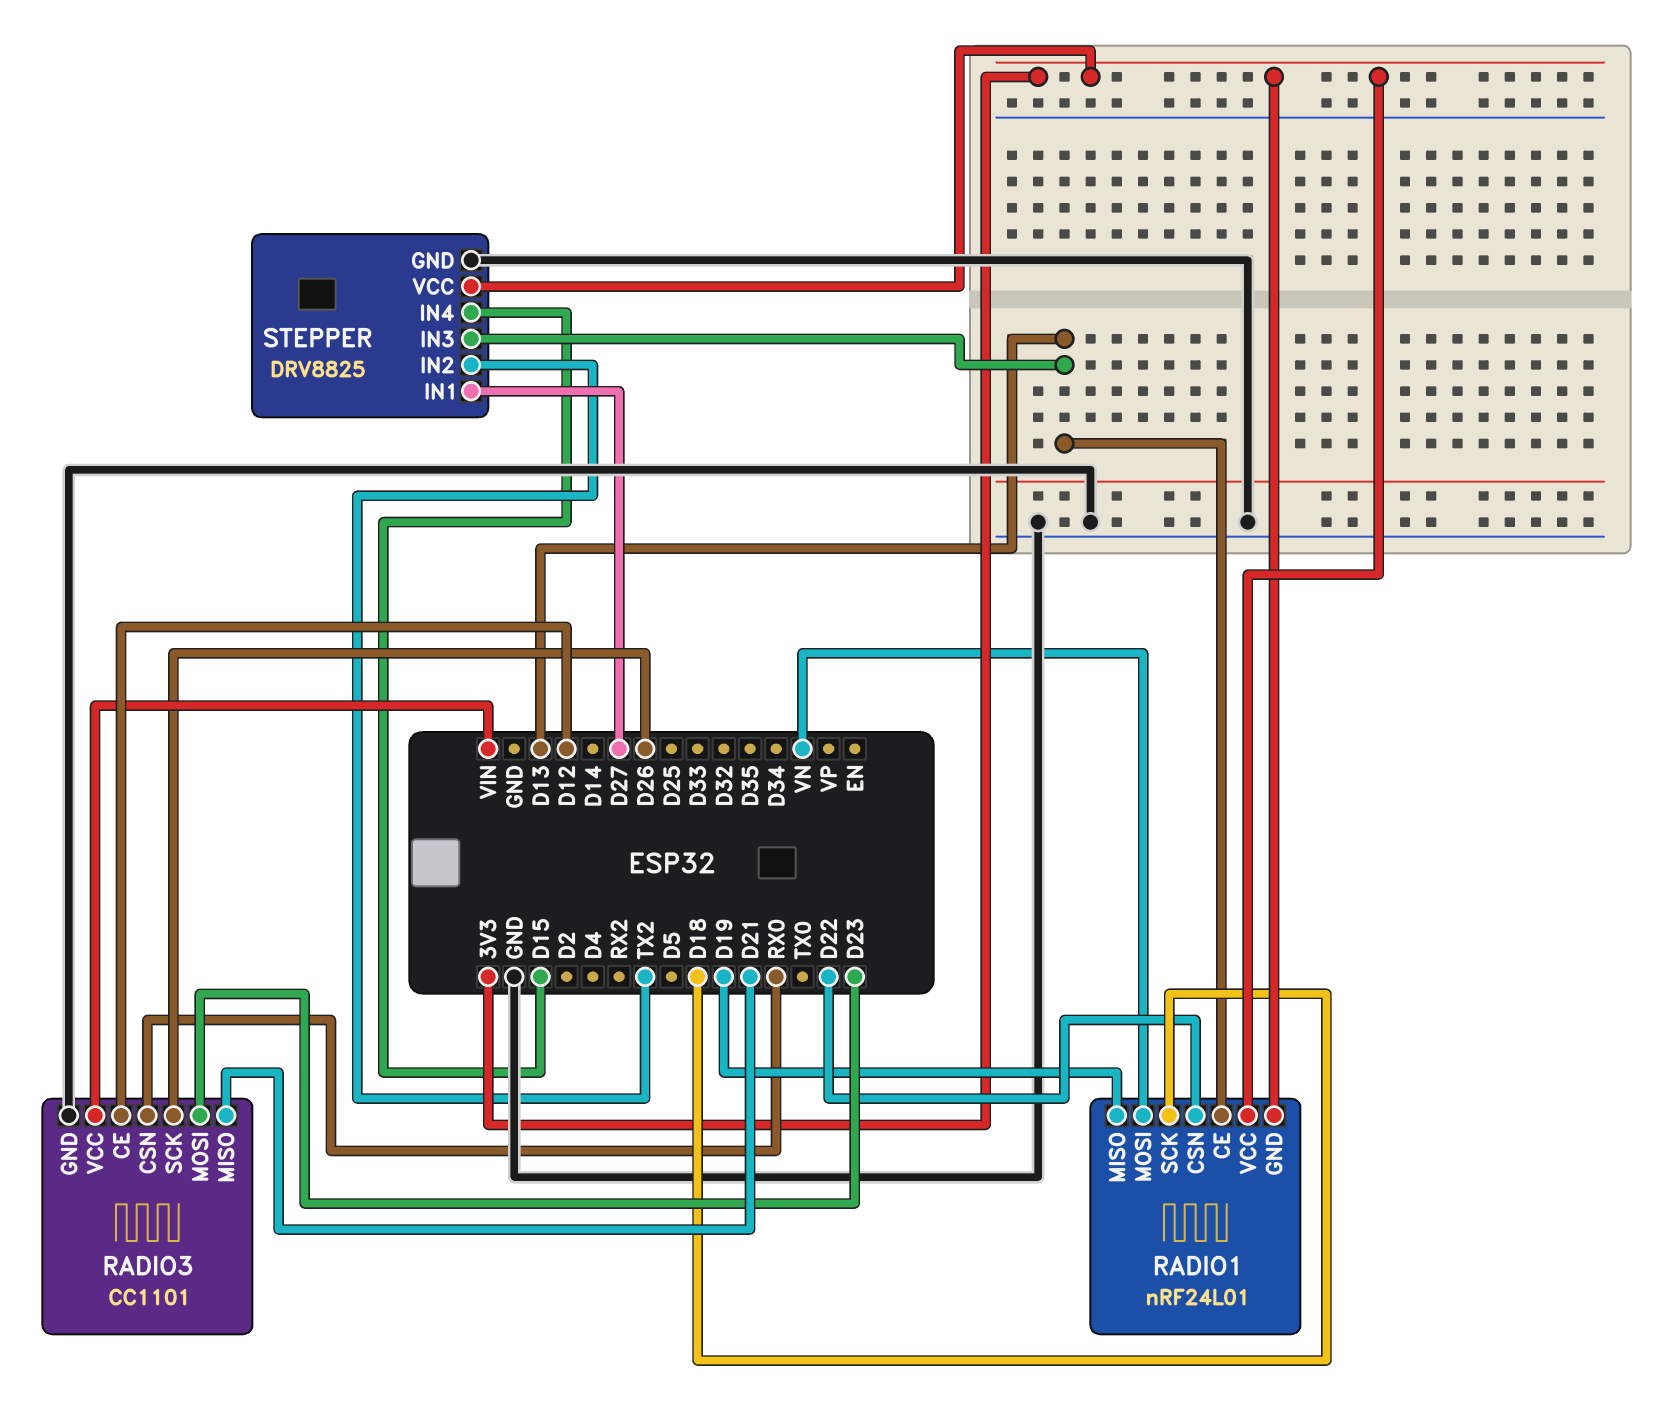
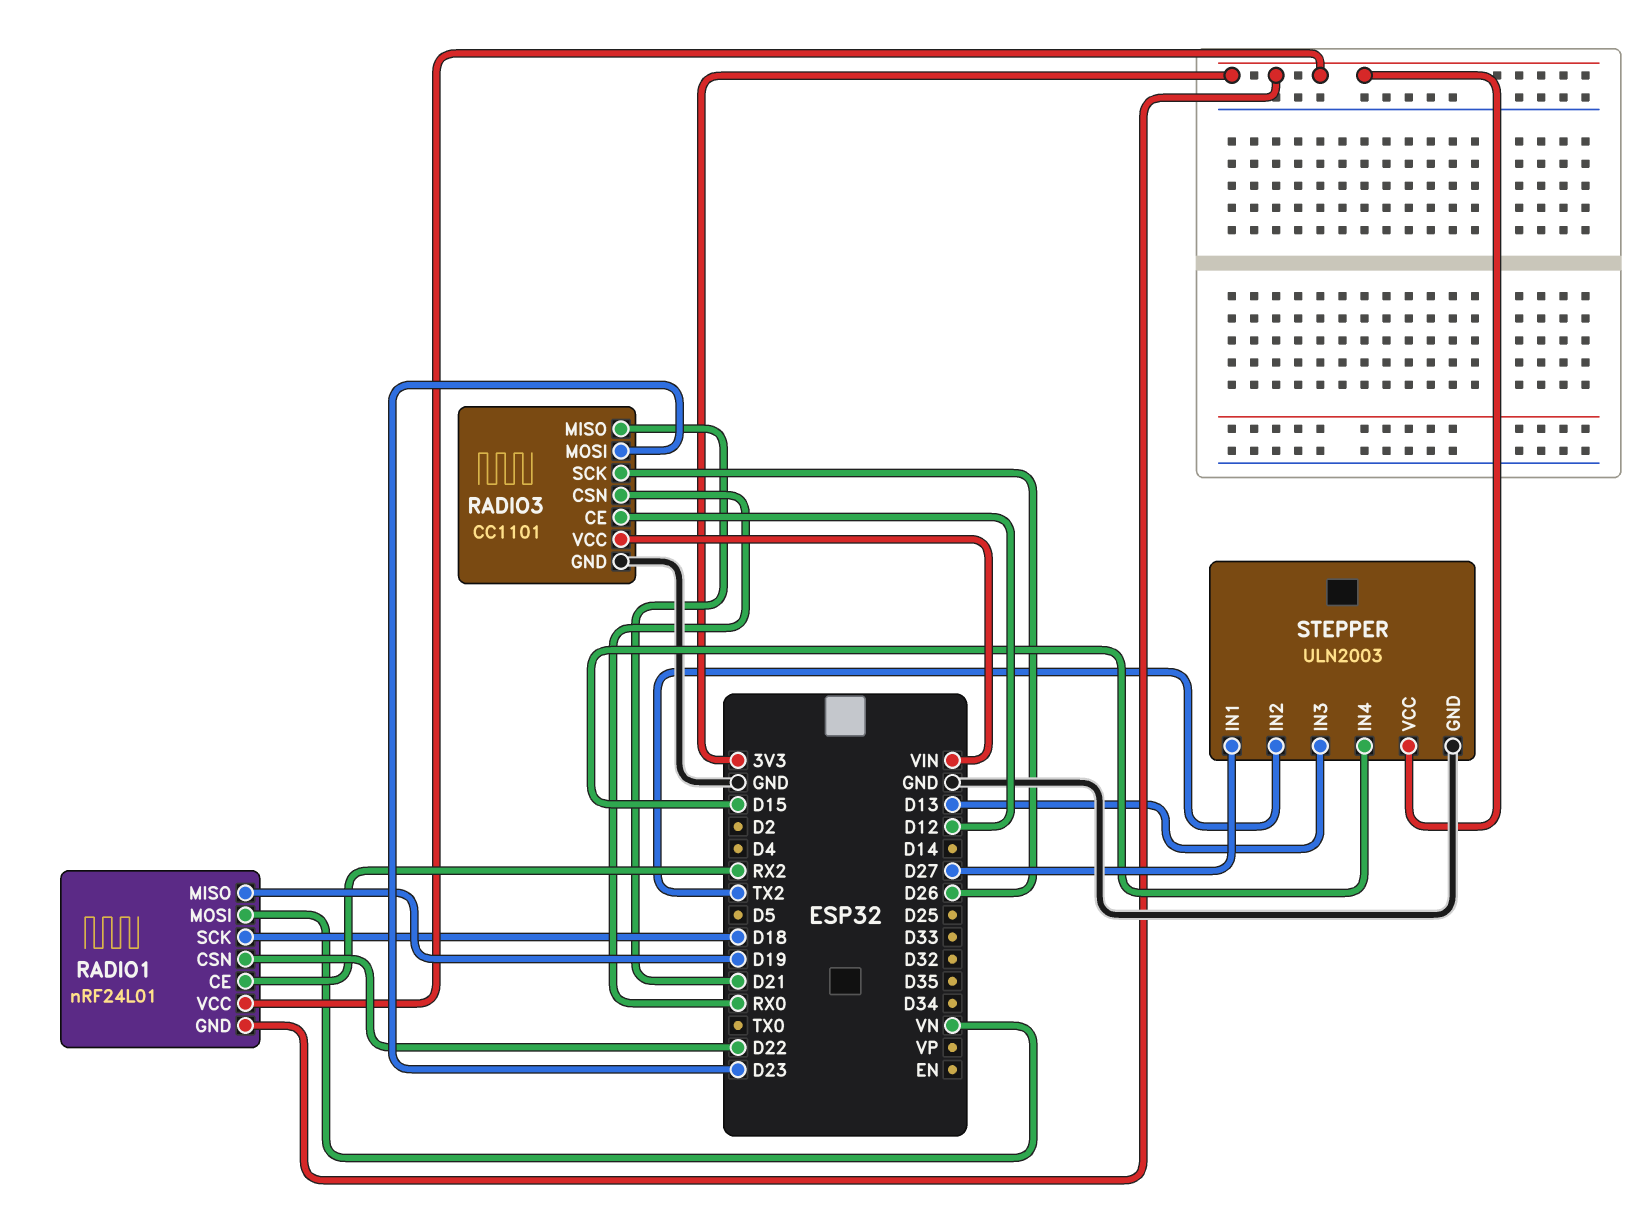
RADIO1 pin CE: D13 -> RX2
STEPPER: DRV8825 -> ULN2003

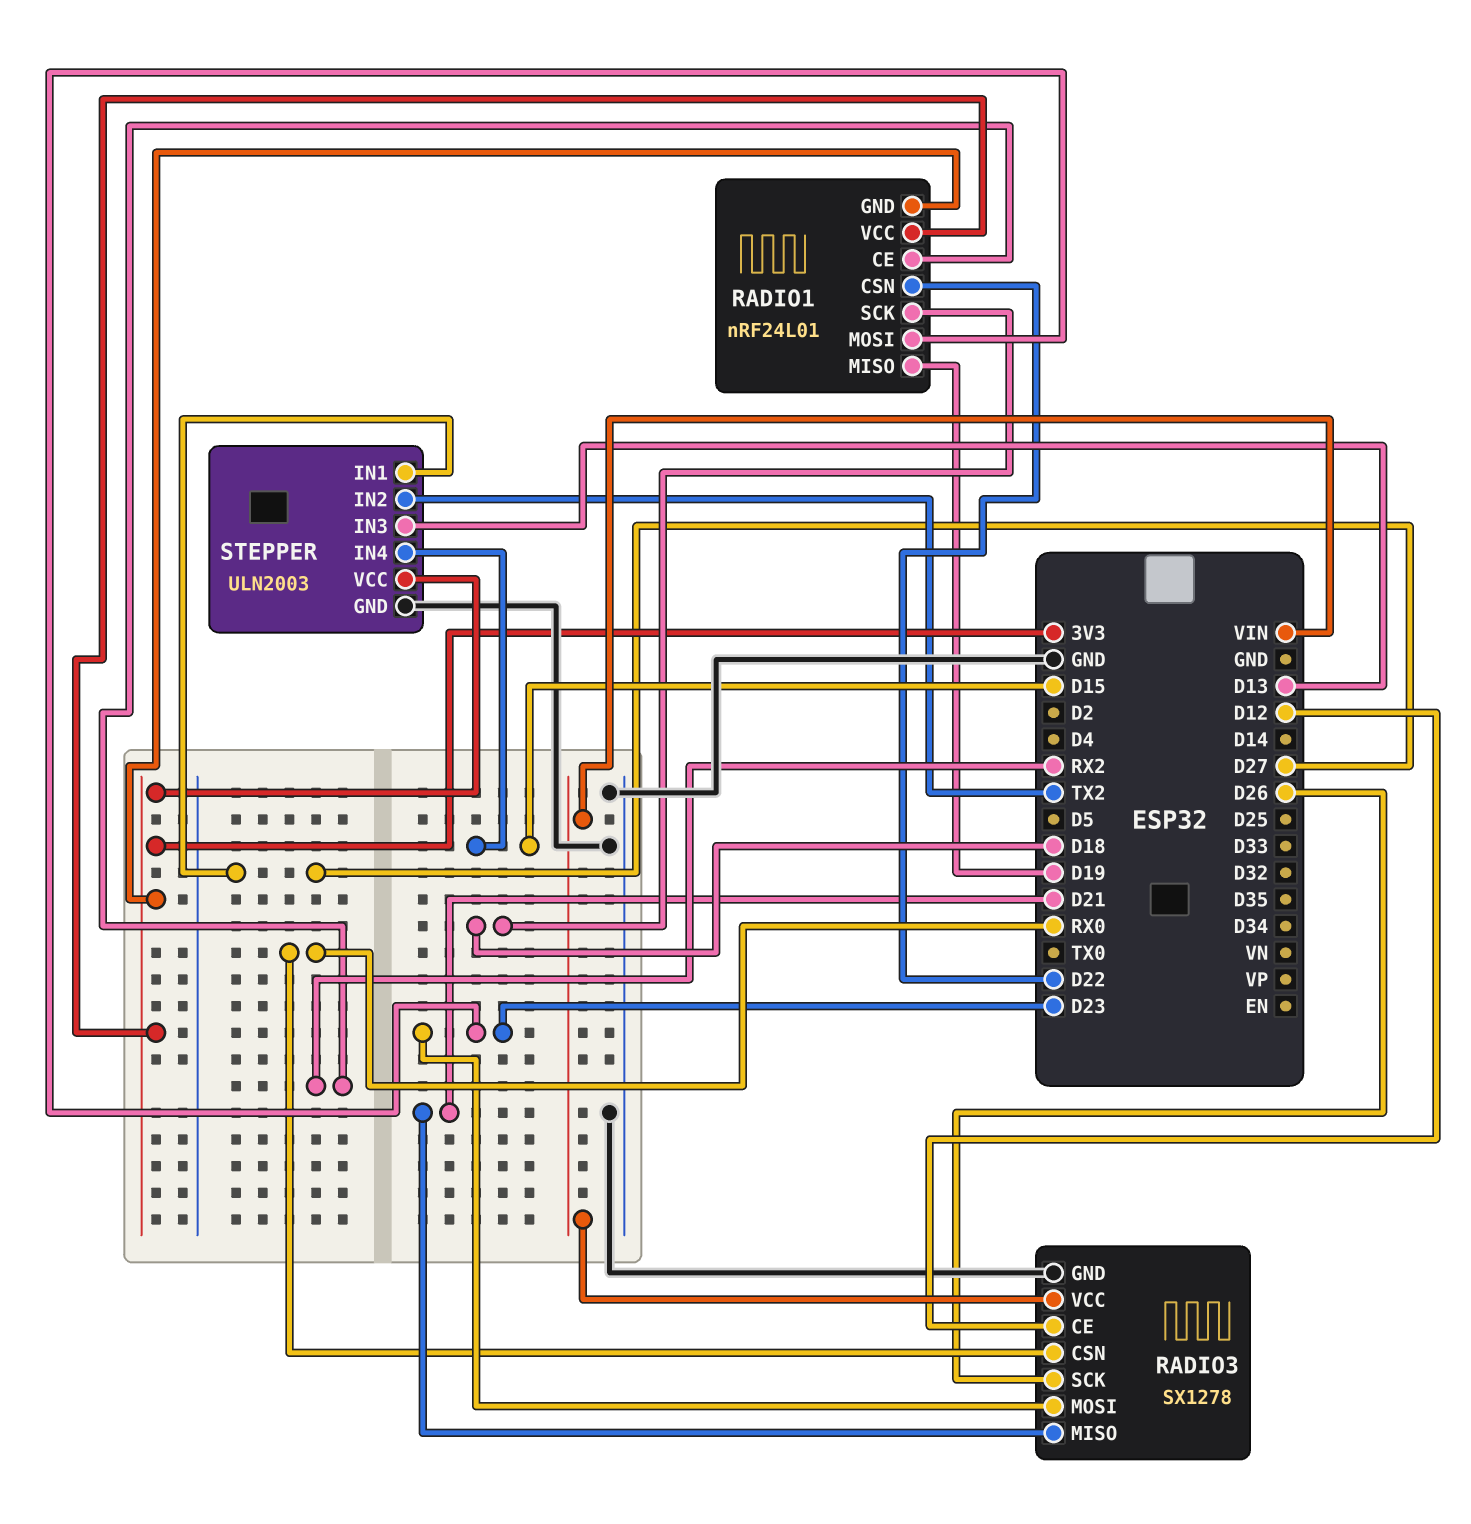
RADIO1 pin MOSI: VN -> D23
RADIO3: CC1101 -> SX1278

